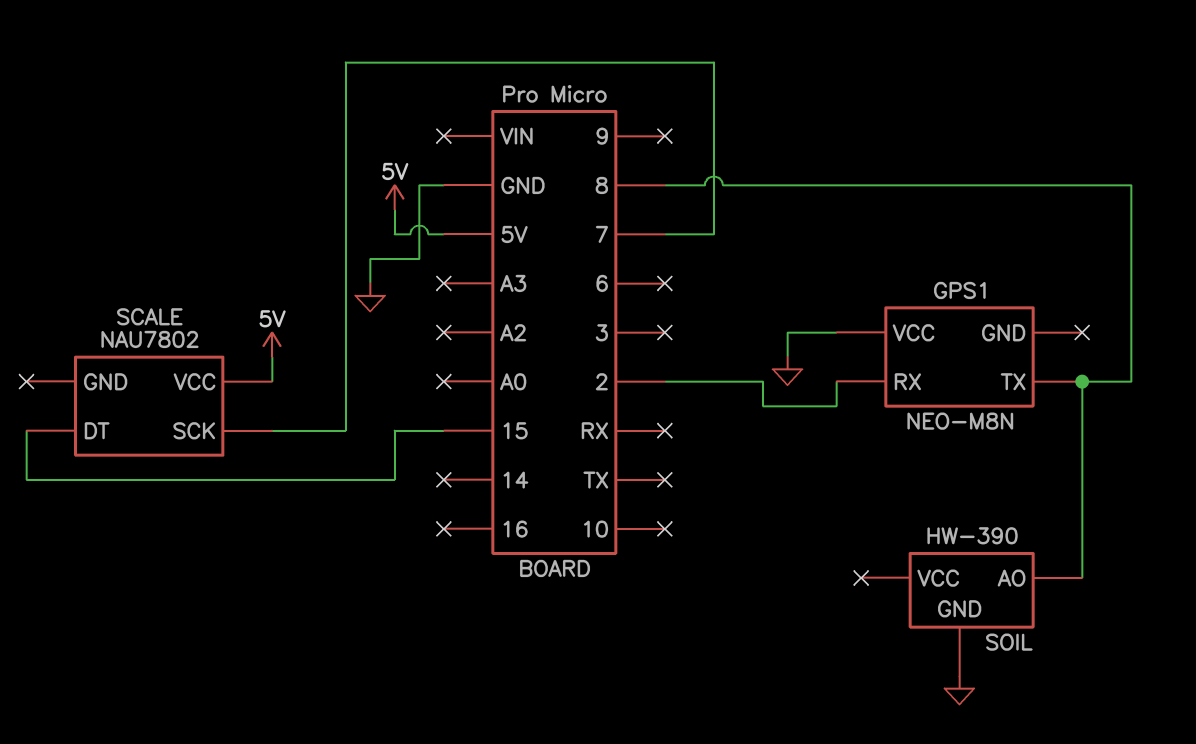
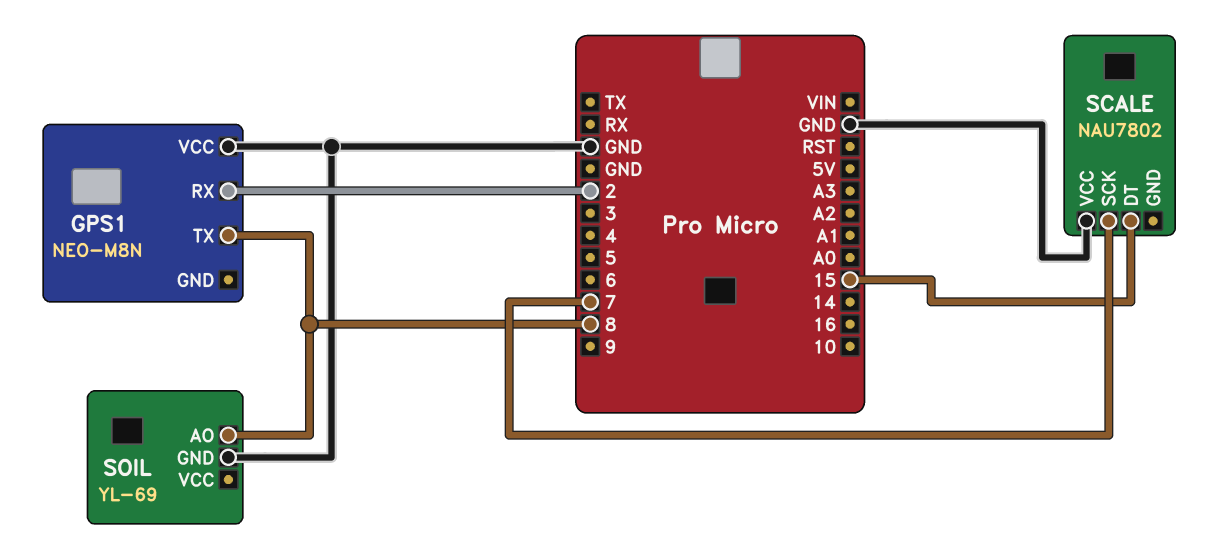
SCALE pin VCC: 5V -> GND
SOIL: HW-390 -> YL-69

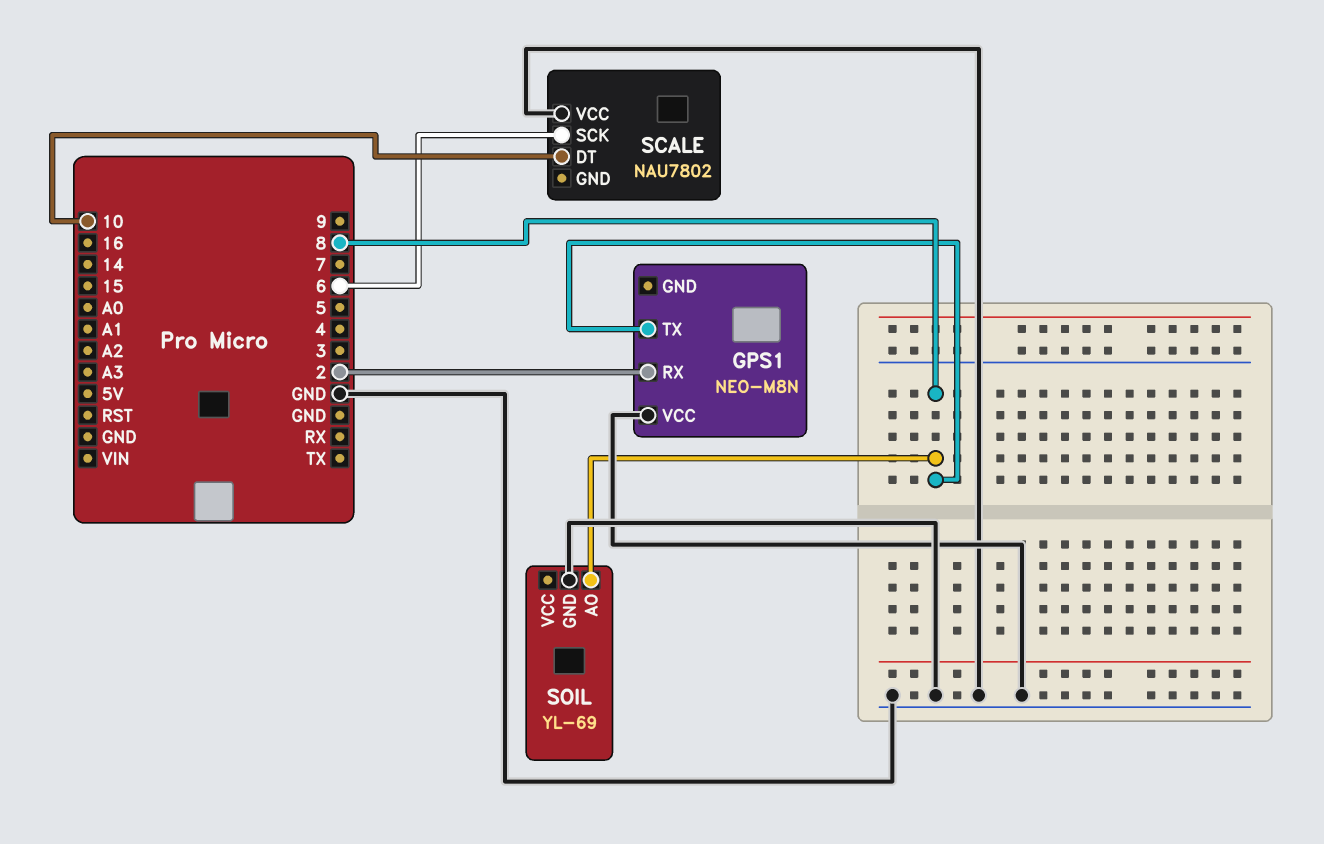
SCALE pin DT: 15 -> 10
SCALE pin SCK: 7 -> 6

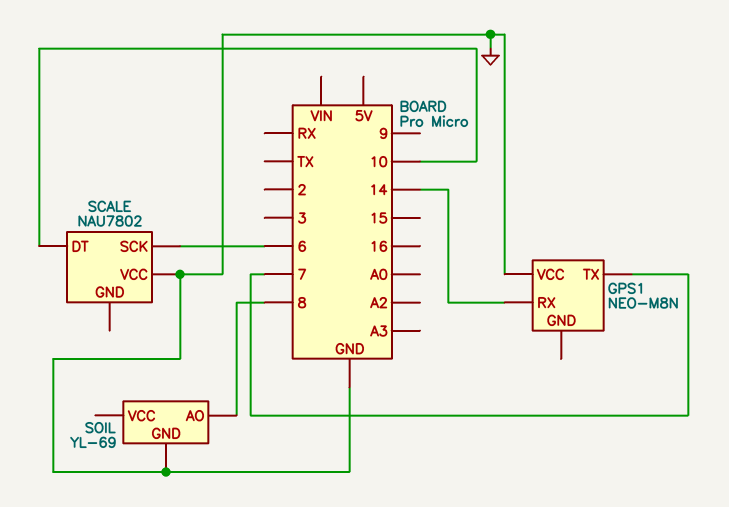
GPS1 pin RX: 2 -> 14
GPS1 pin TX: 8 -> 7

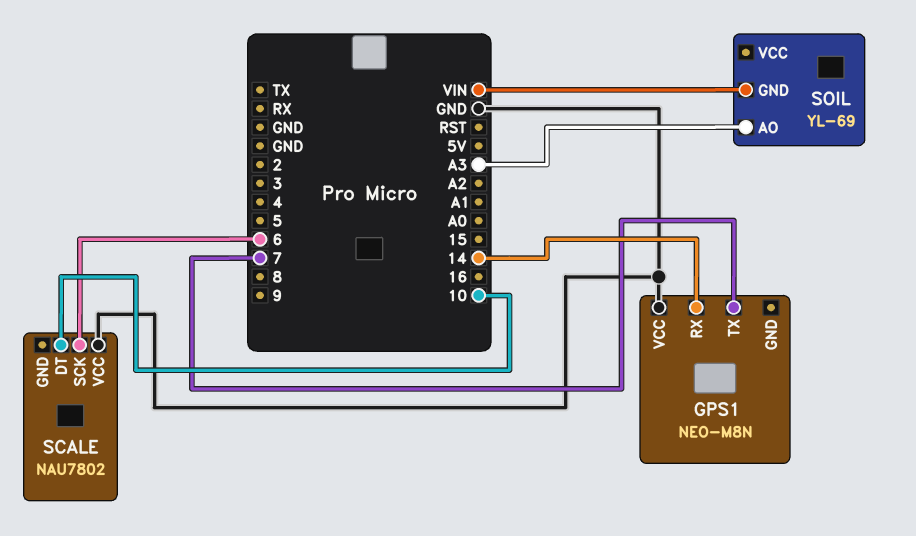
SOIL pin AO: 8 -> A3
SOIL pin GND: GND -> VIN

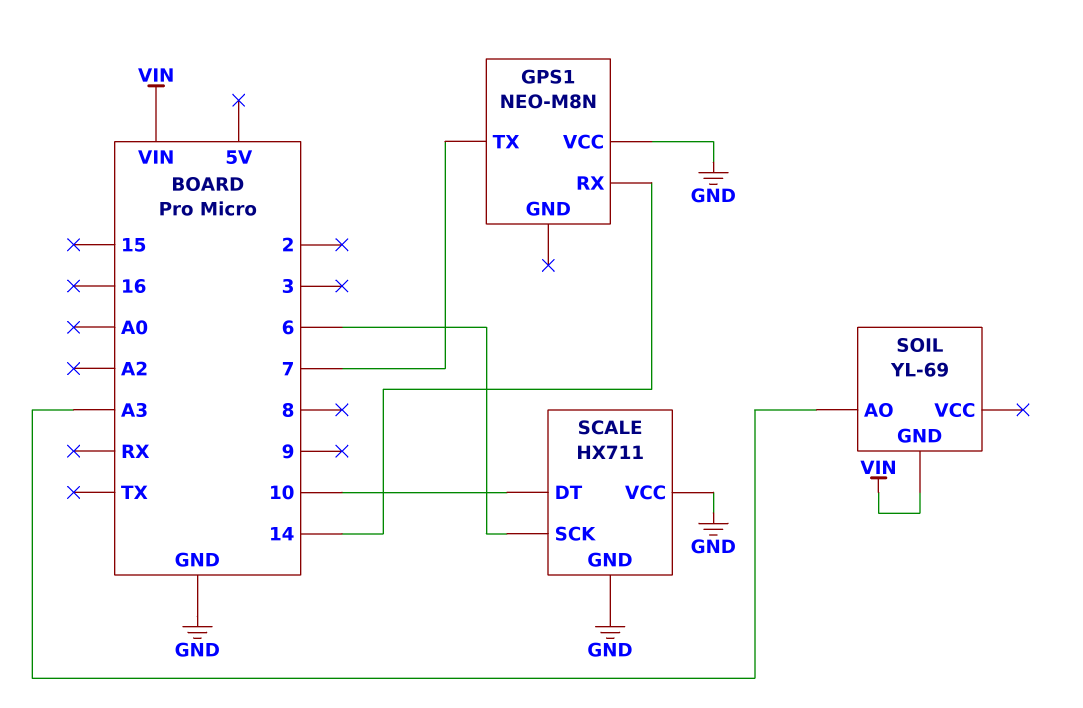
SCALE: NAU7802 -> HX711
SCALE pin GND: none -> GND

